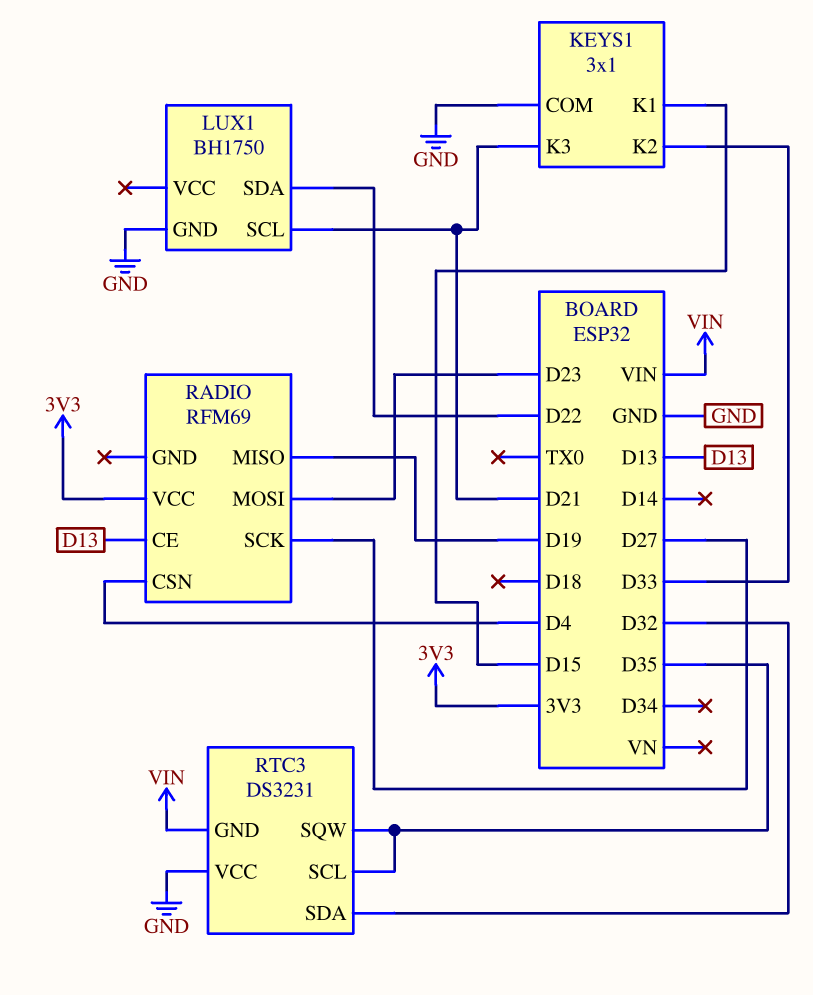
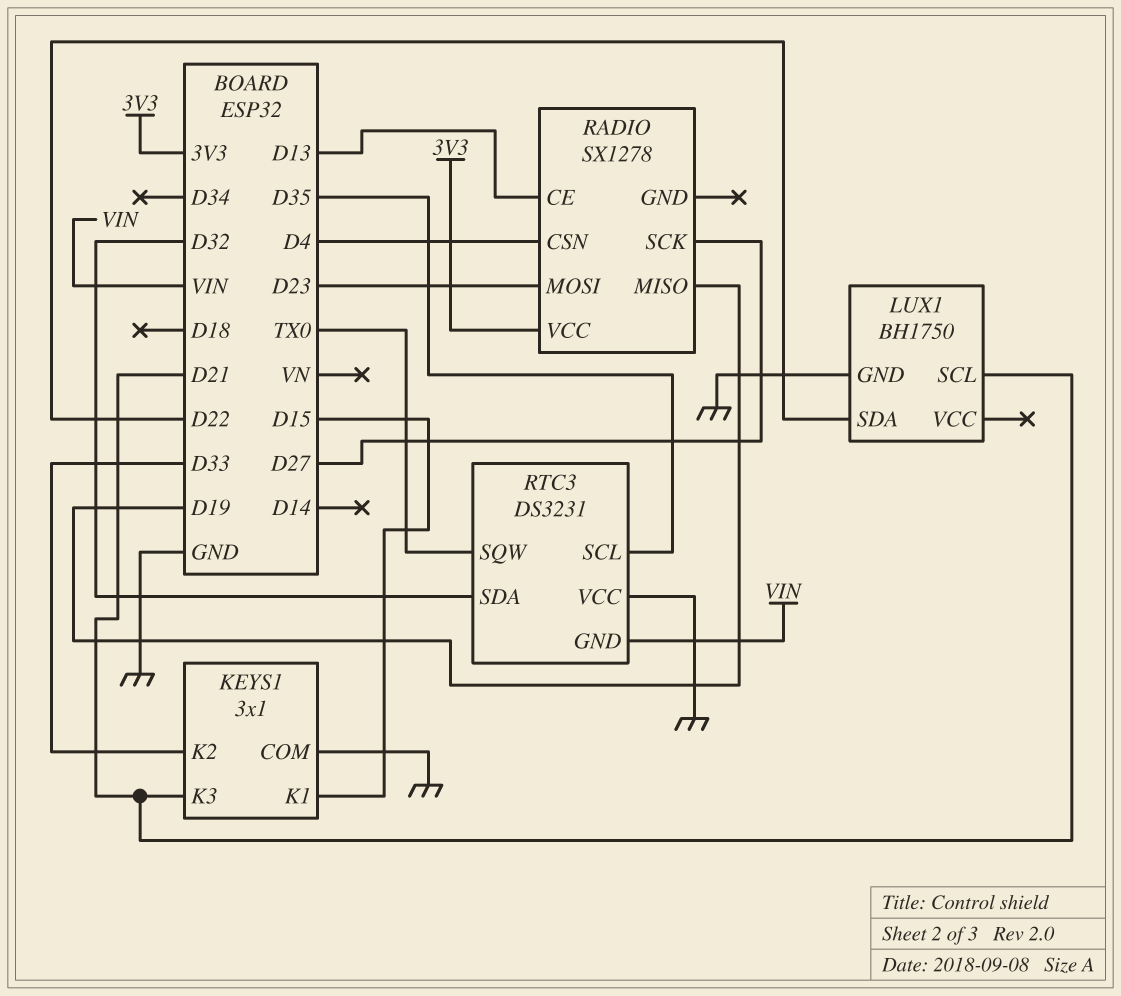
RADIO: RFM69 -> SX1278
RTC3 pin SQW: D35 -> TX0

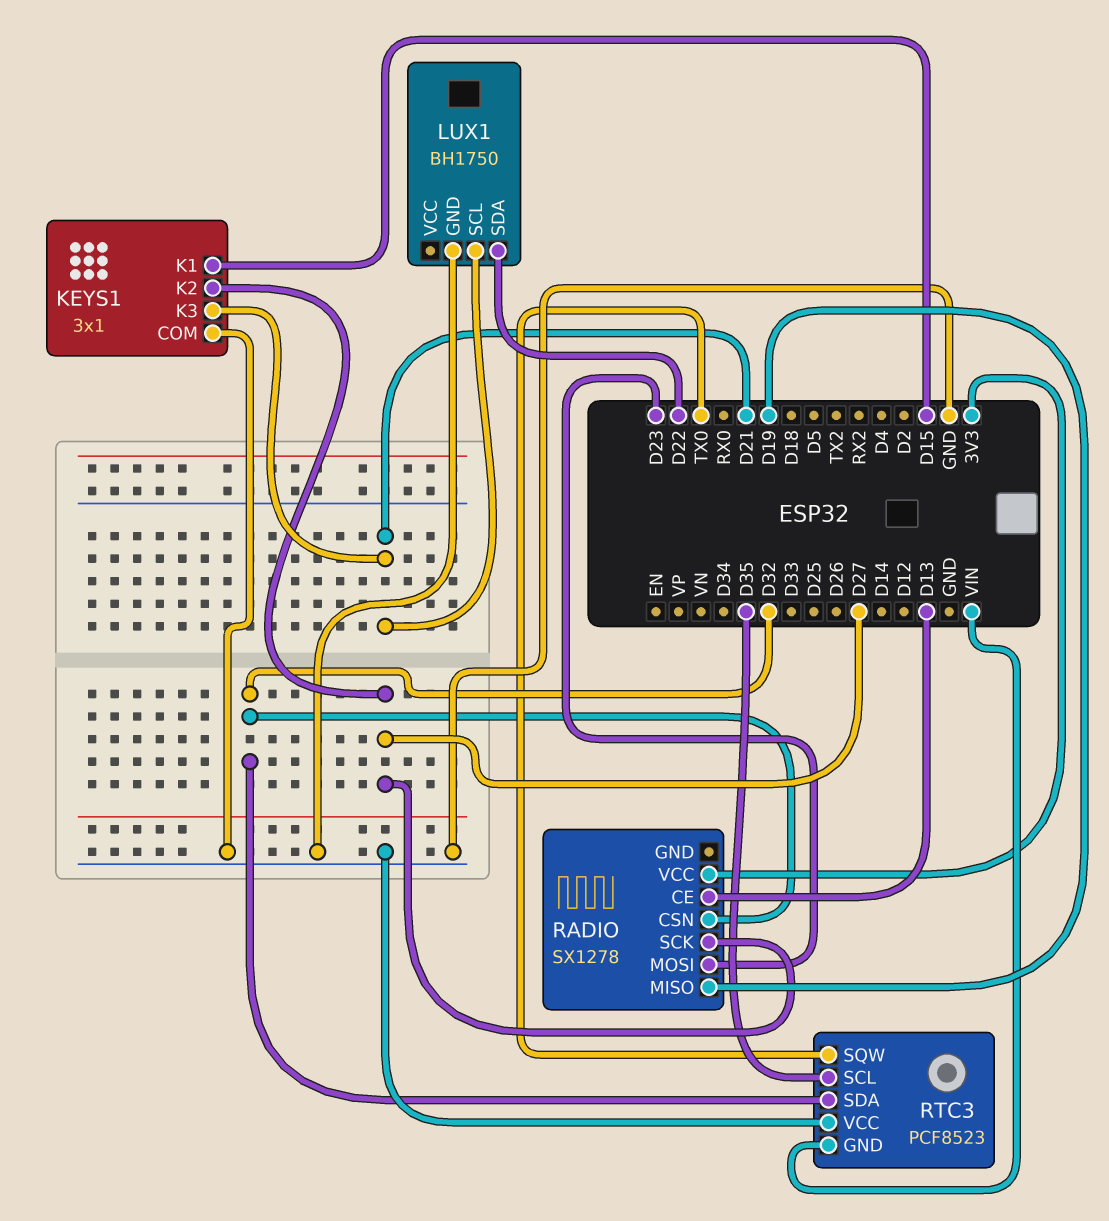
KEYS1 pin K2: D33 -> D27
RADIO pin CSN: D4 -> D32
RTC3: DS3231 -> PCF8523

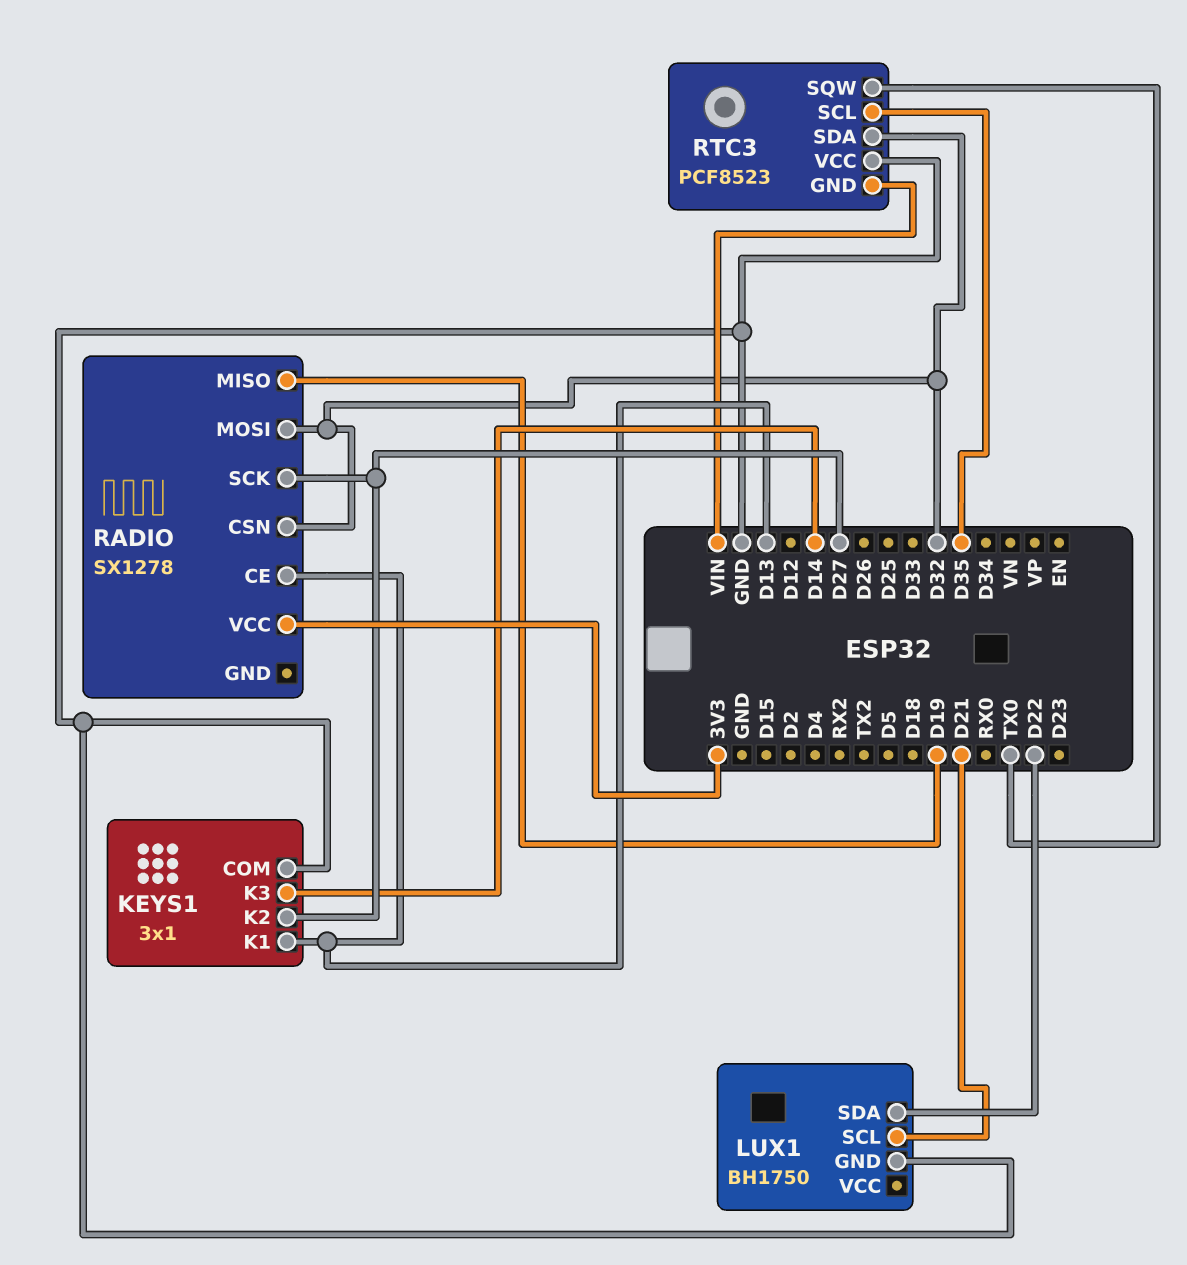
KEYS1 pin K1: D15 -> D13
KEYS1 pin K3: D21 -> D14
RADIO pin MOSI: D23 -> D32

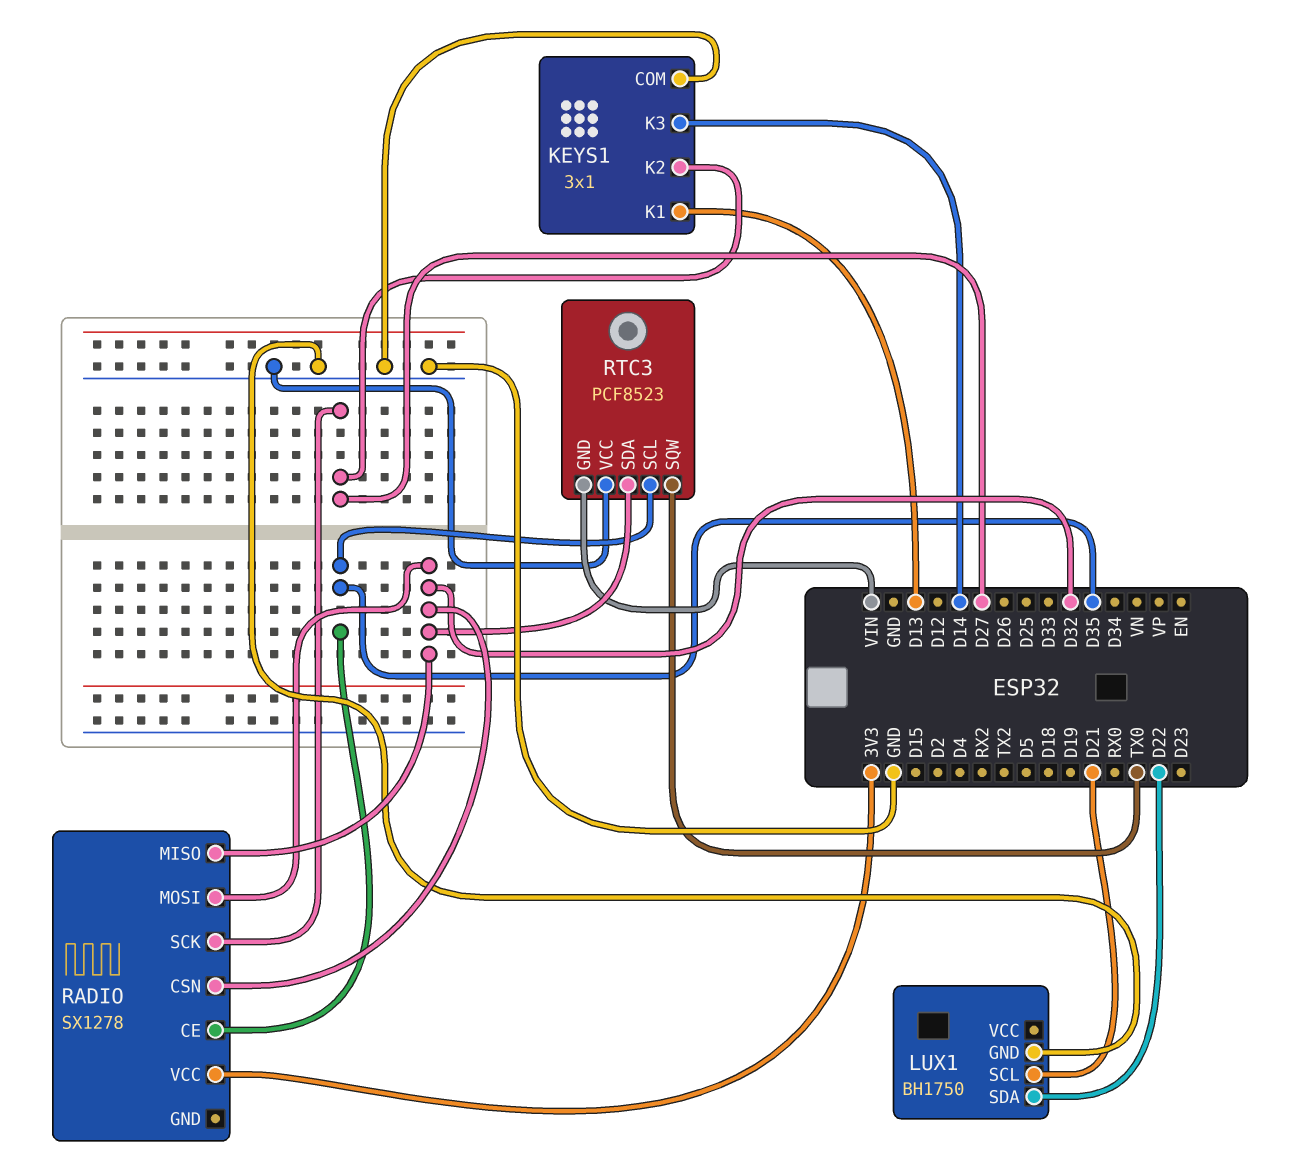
RADIO pin CE: D13 -> D35
RADIO pin MISO: D19 -> D32

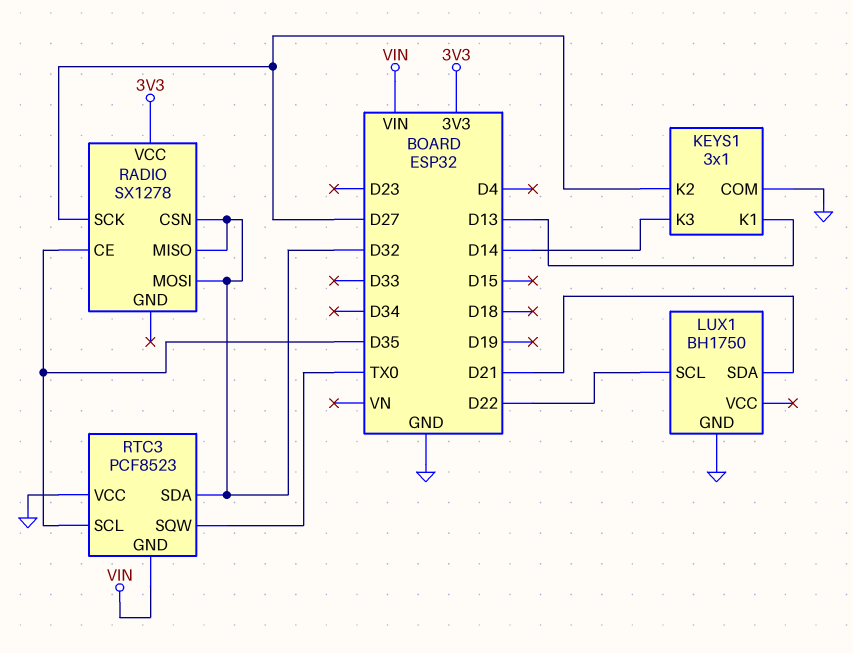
LUX1 pin SCL: D21 -> D22
LUX1 pin SDA: D22 -> D21

